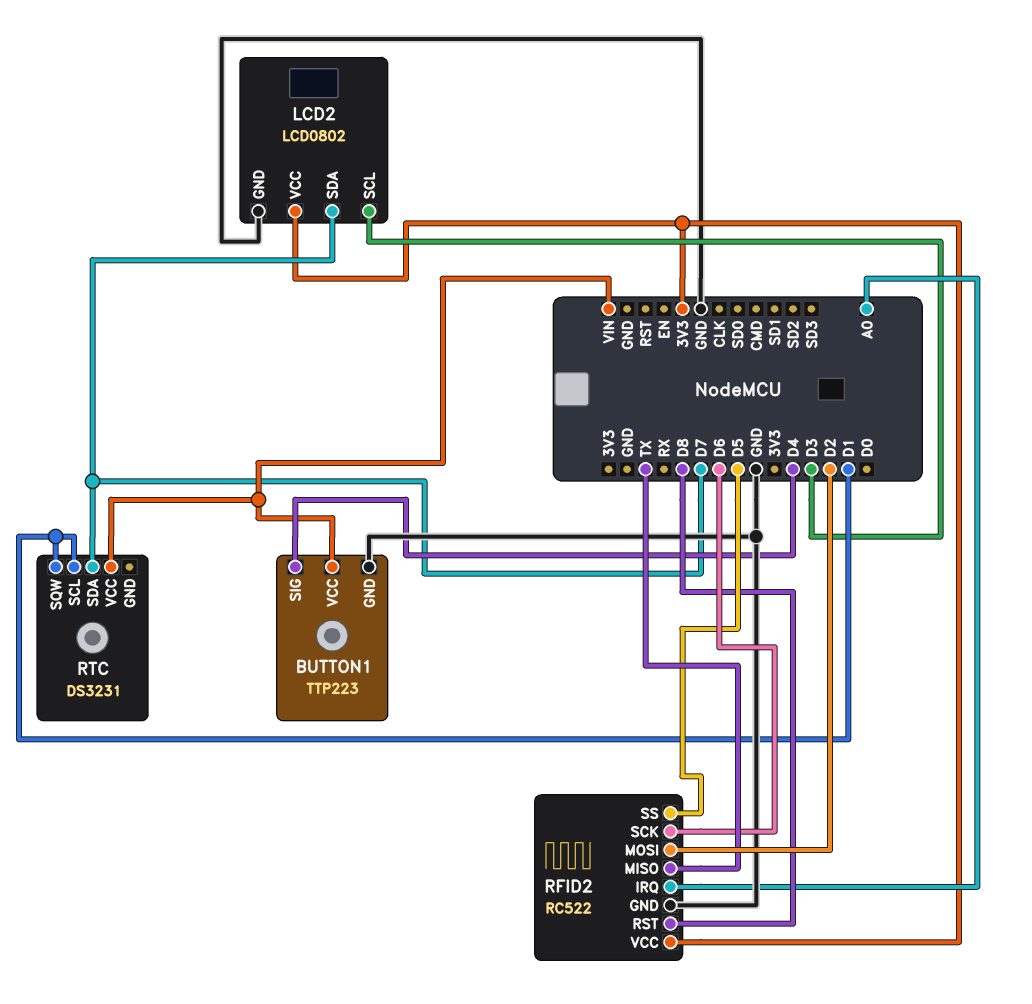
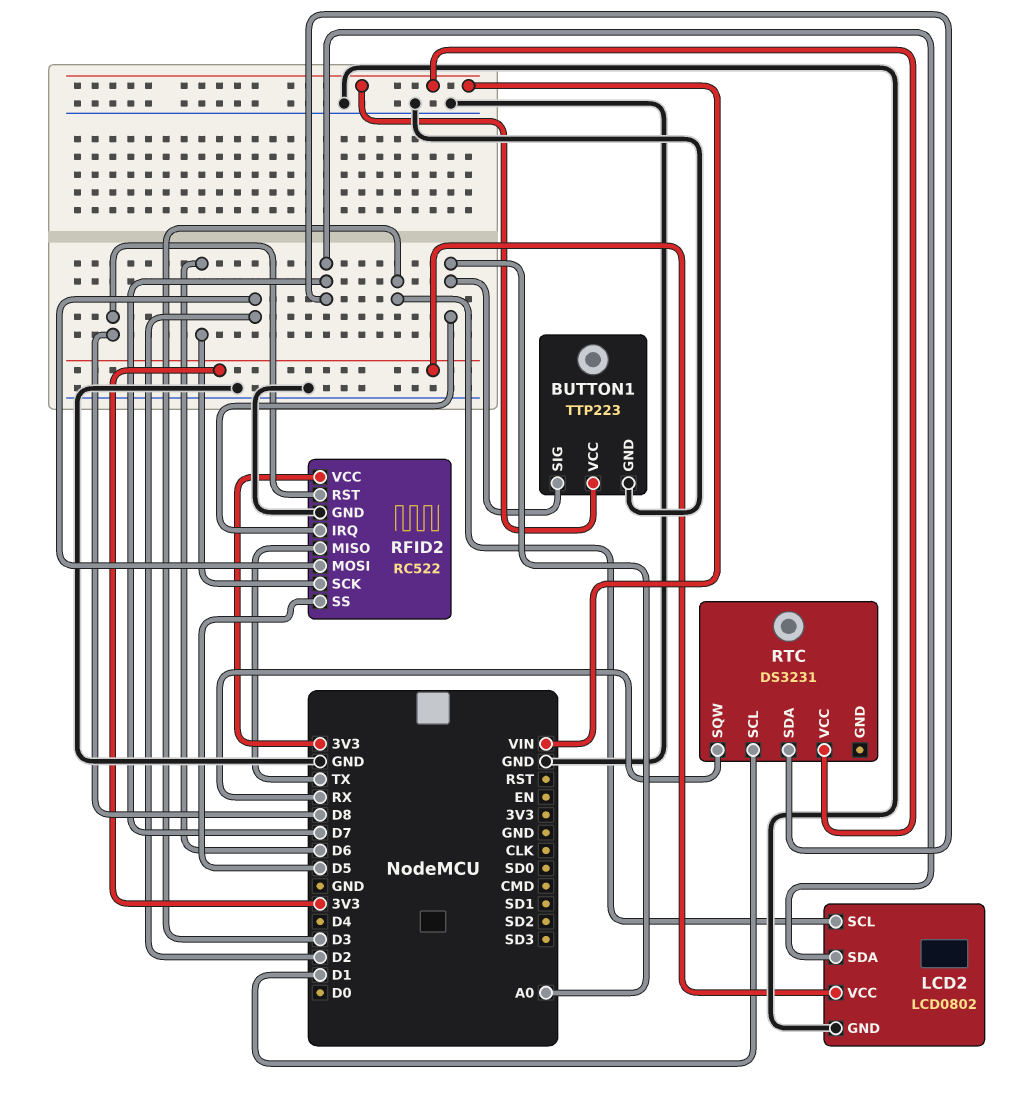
BUTTON1 pin SIG: D4 -> A0
RTC pin SQW: D1 -> RX

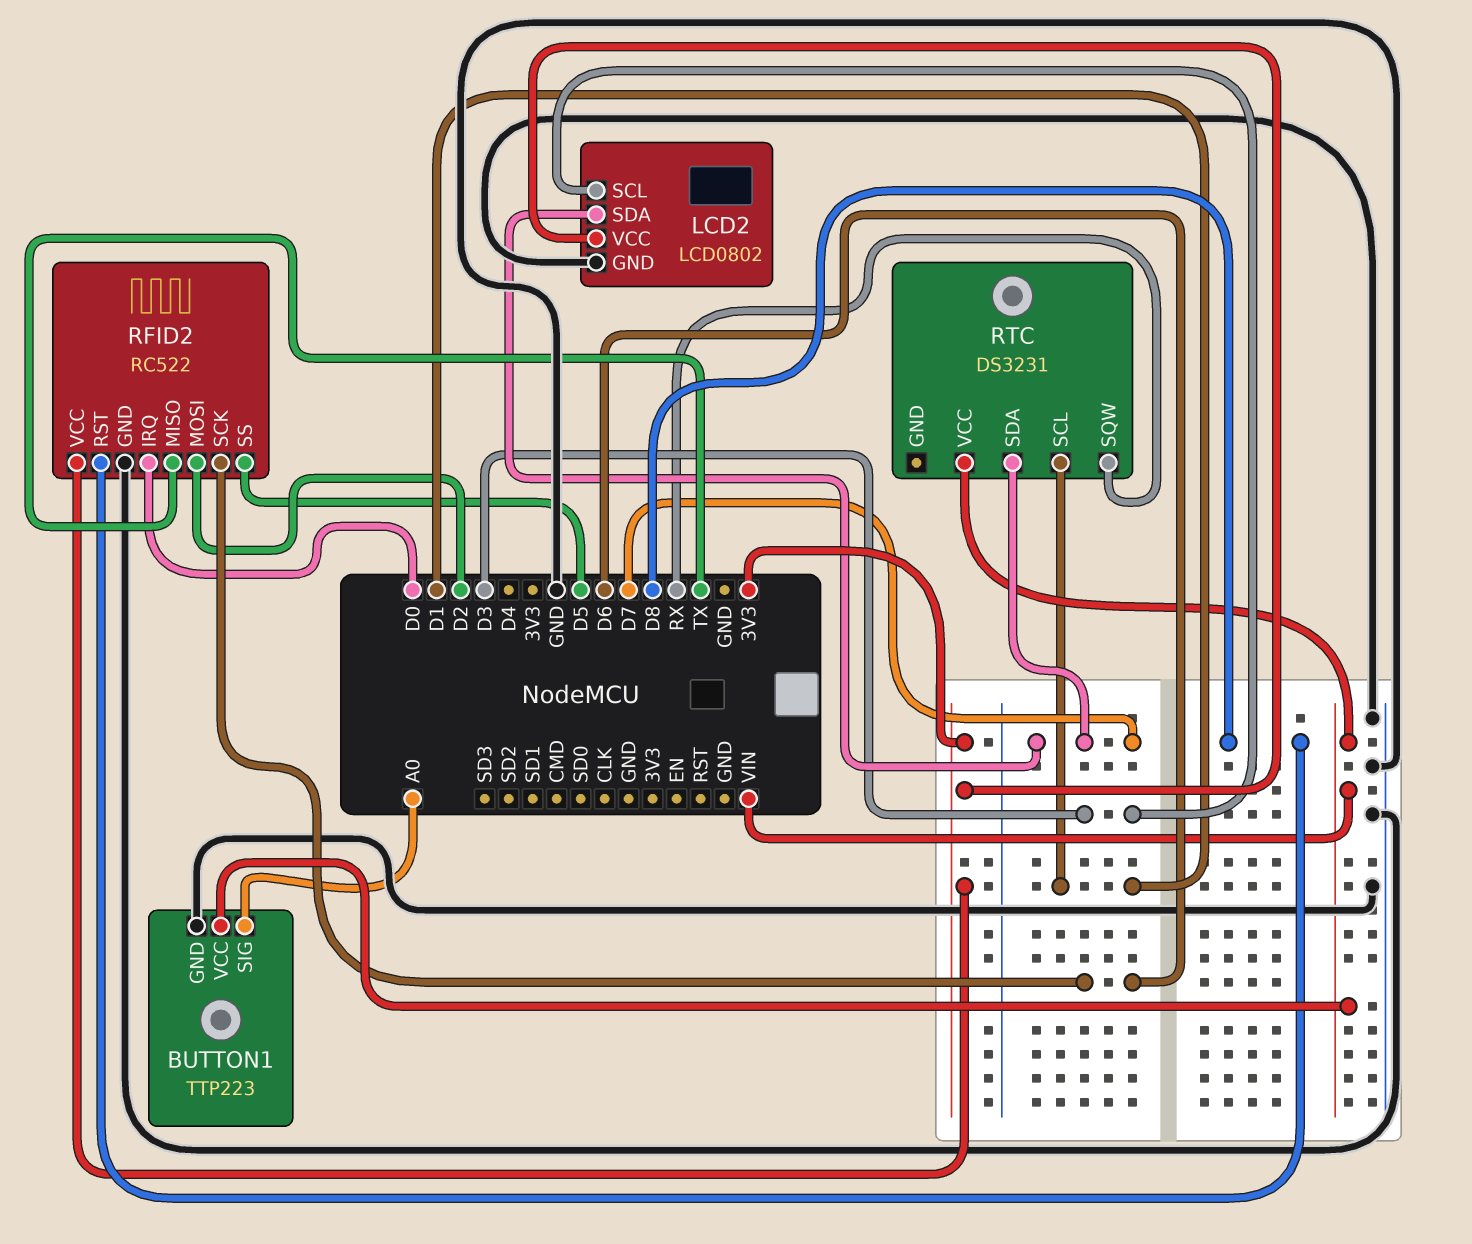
RFID2 pin IRQ: A0 -> D0

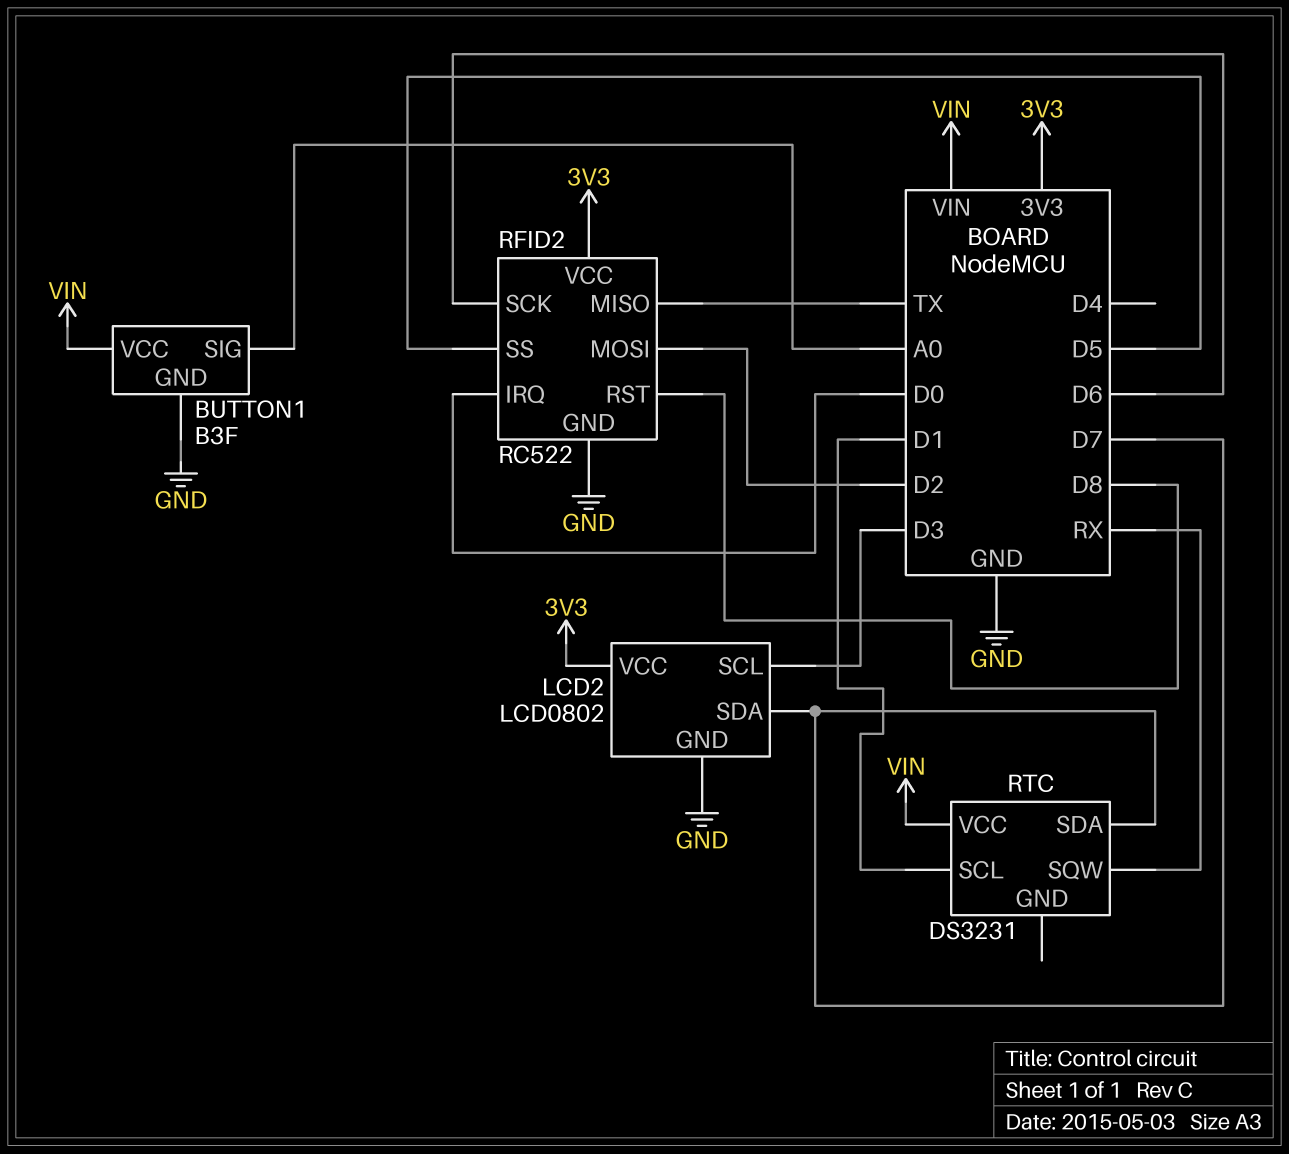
BUTTON1: TTP223 -> B3F

